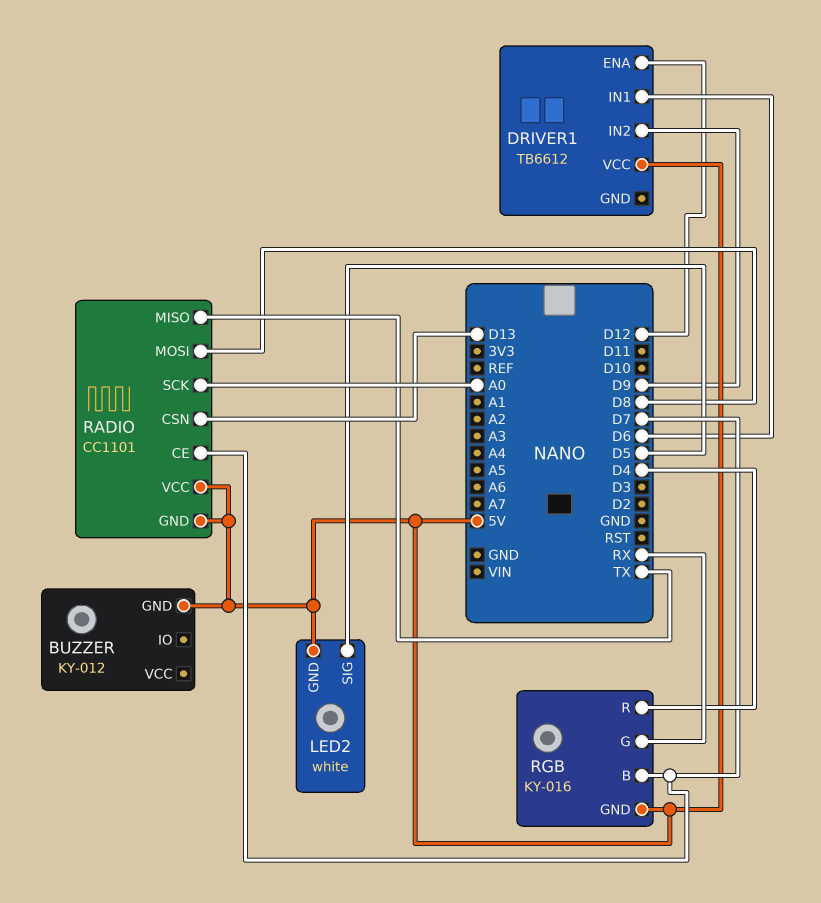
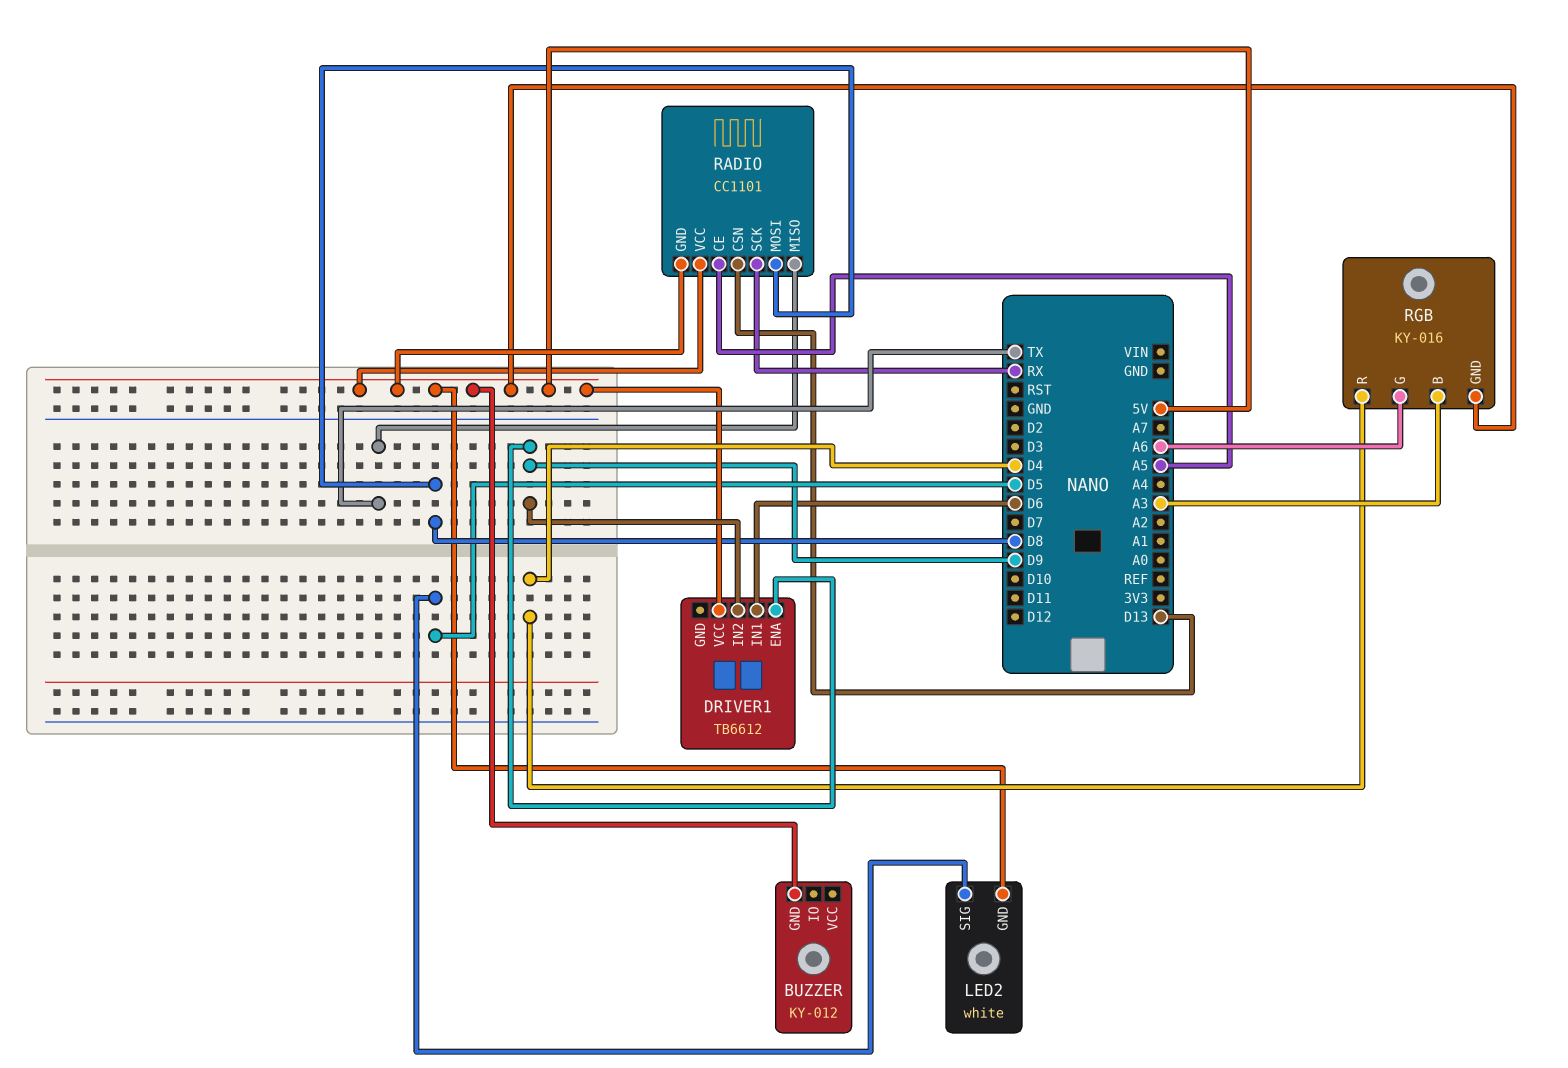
DRIVER1 pin ENA: D12 -> D9
RADIO pin CE: D7 -> A5
RADIO pin SCK: A0 -> RX
RGB pin B: D7 -> A3
RGB pin G: RX -> A6

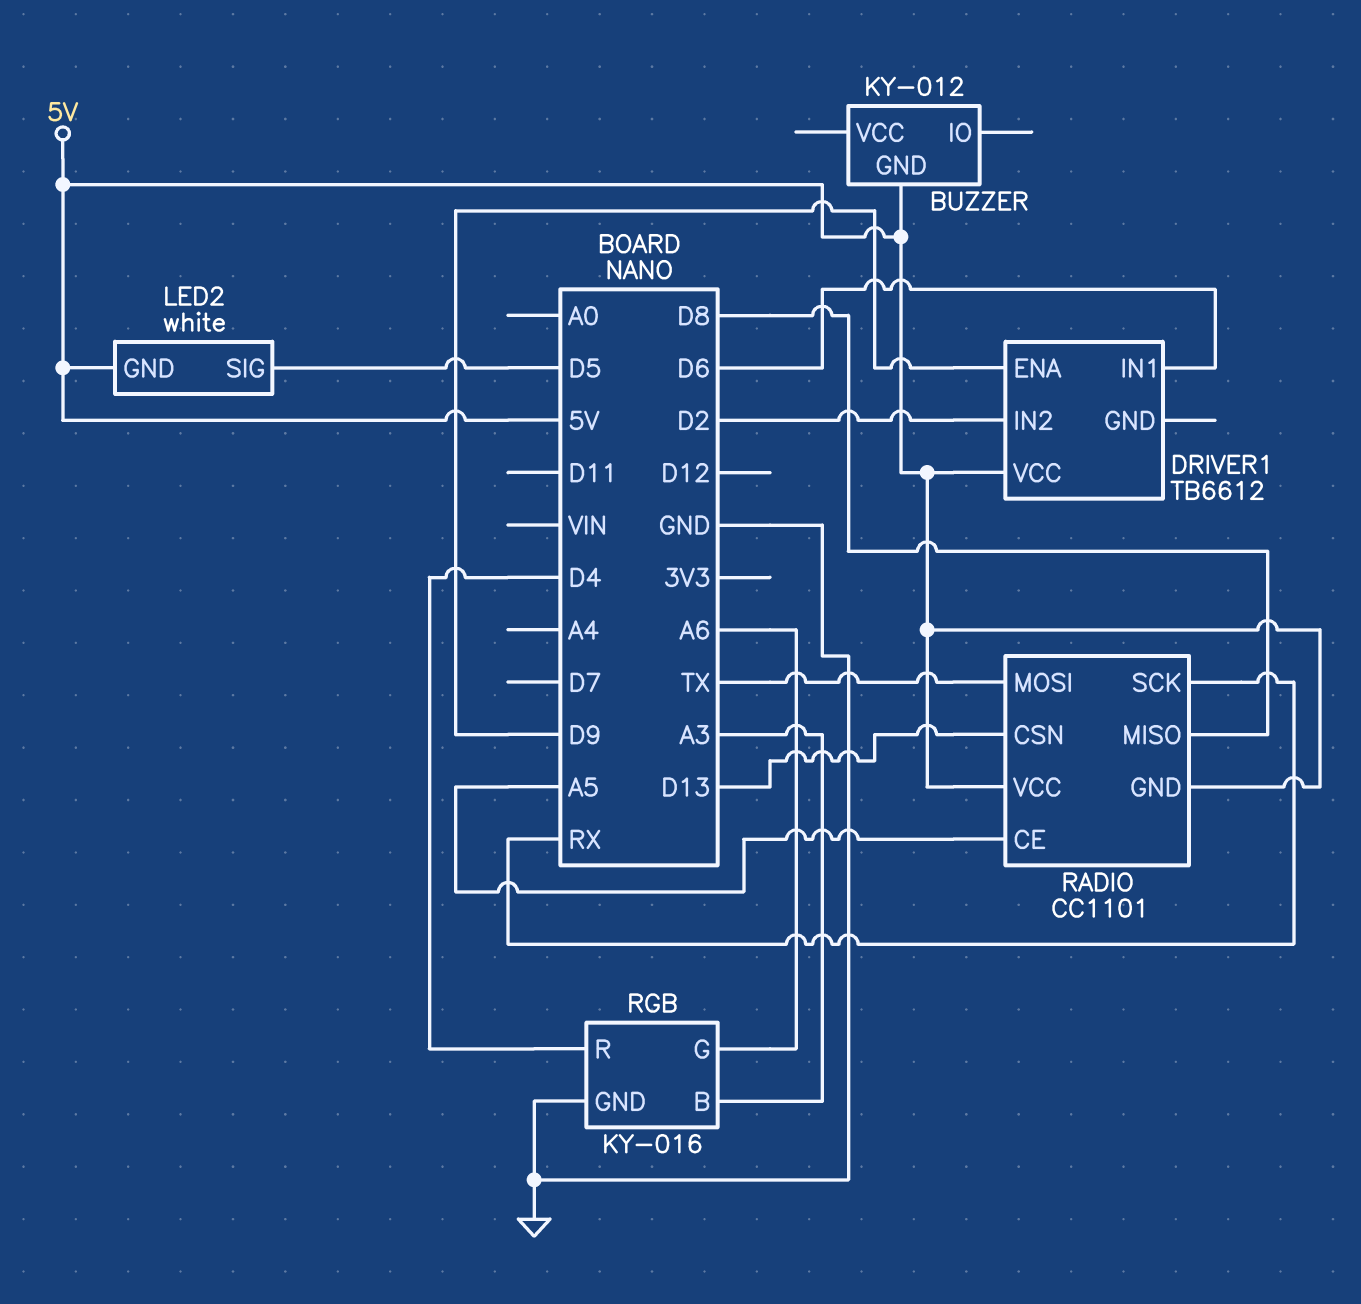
DRIVER1 pin IN2: D9 -> D2
RADIO pin MISO: TX -> D8
RADIO pin MOSI: D8 -> TX
RGB pin GND: 5V -> GND

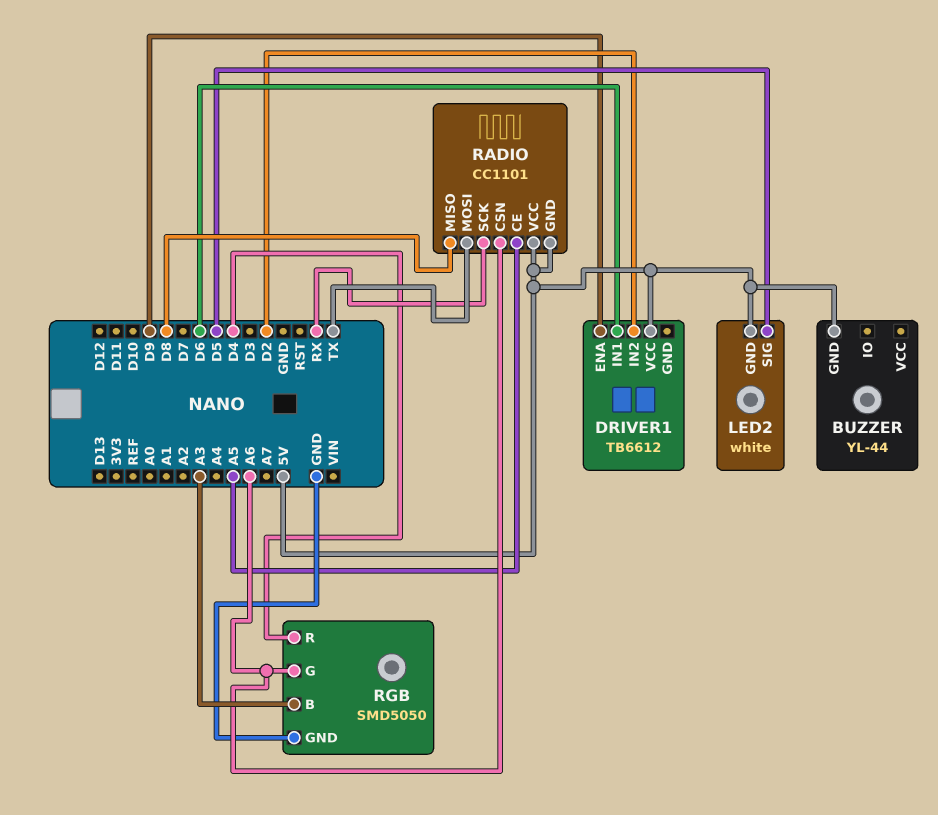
BUZZER: KY-012 -> YL-44
RADIO pin CSN: D13 -> A6
RGB: KY-016 -> SMD5050

